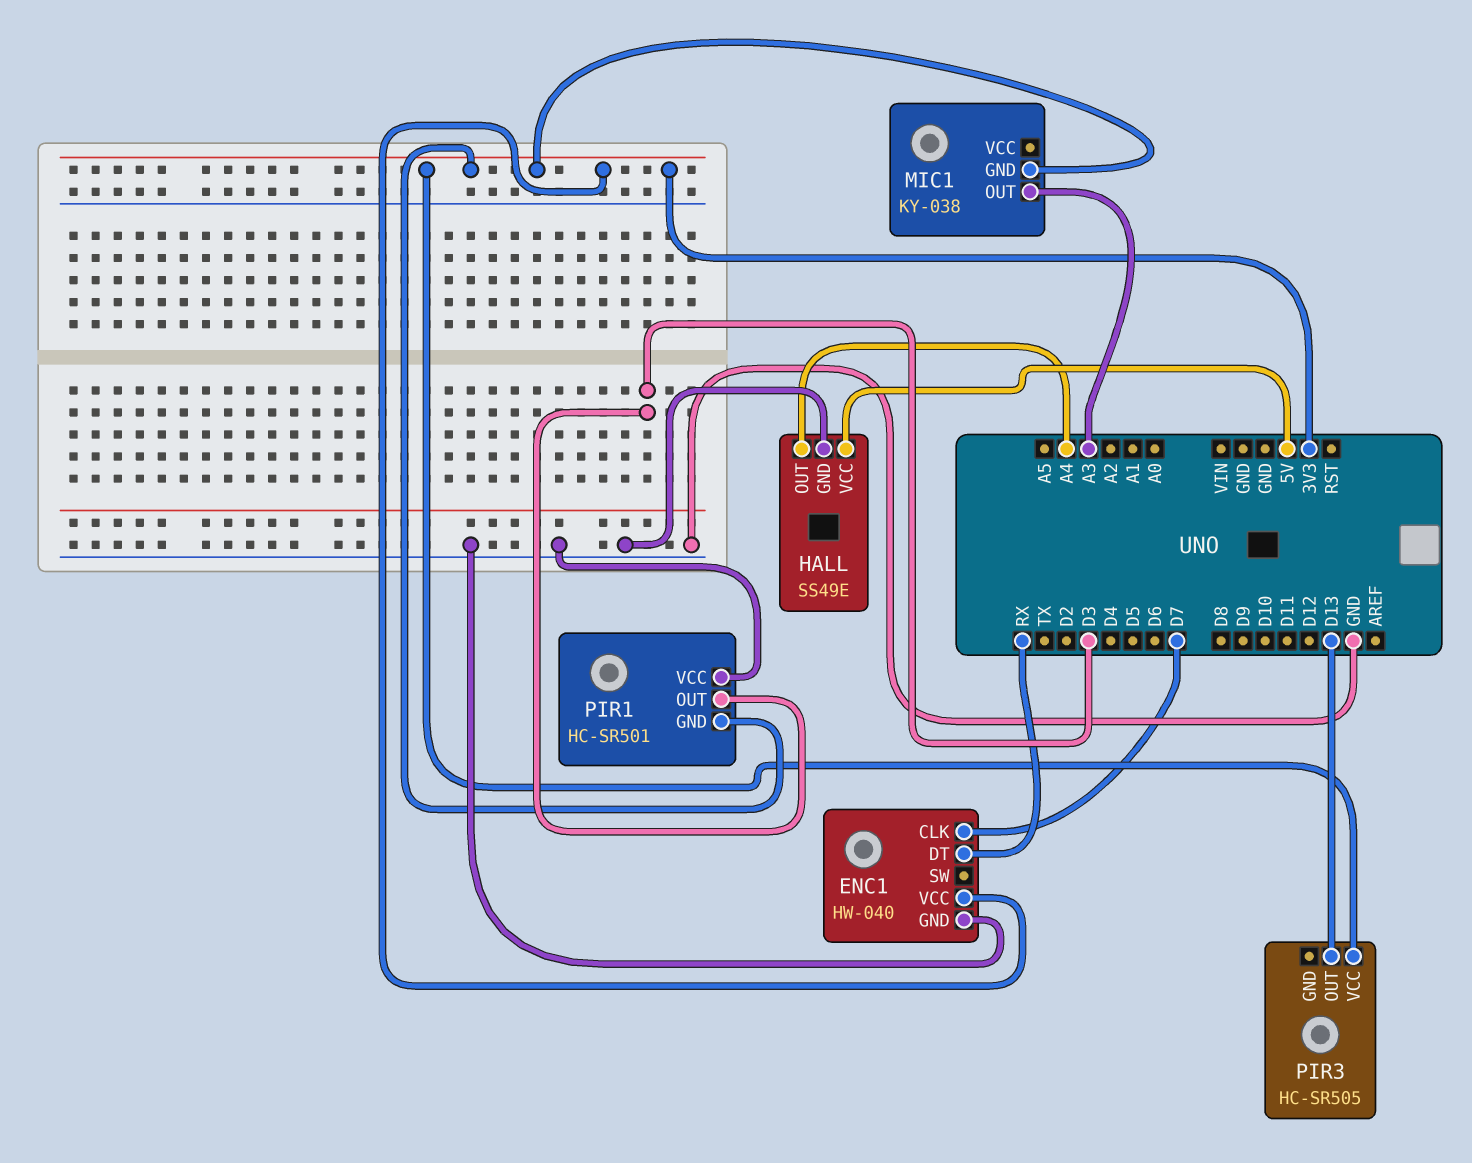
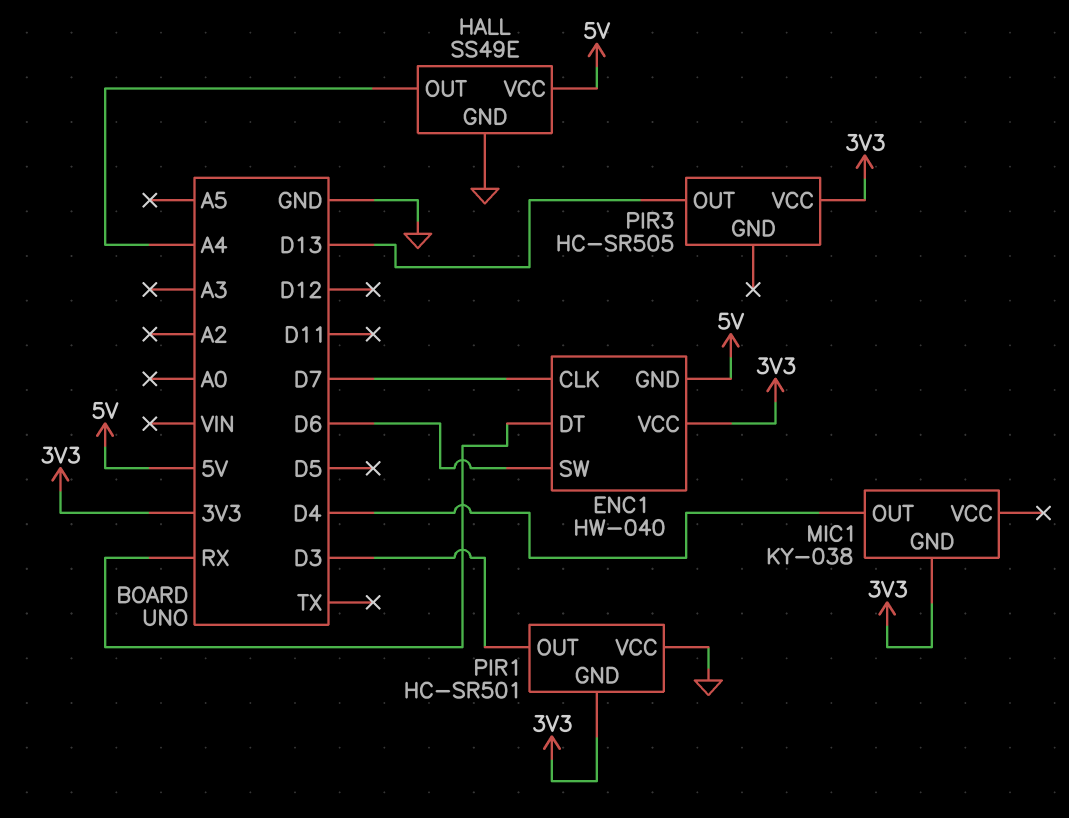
ENC1 pin GND: GND -> 5V
ENC1 pin SW: none -> D6
MIC1 pin OUT: A3 -> D4

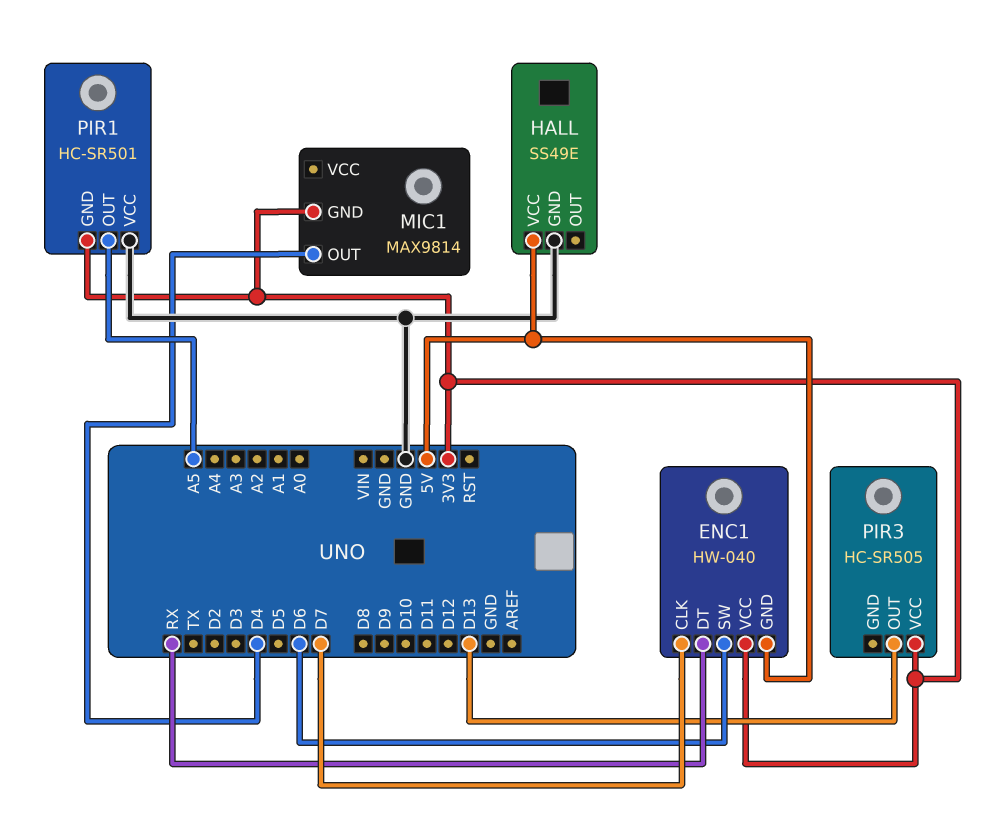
HALL pin OUT: A4 -> none
MIC1: KY-038 -> MAX9814
PIR1 pin OUT: D3 -> A5

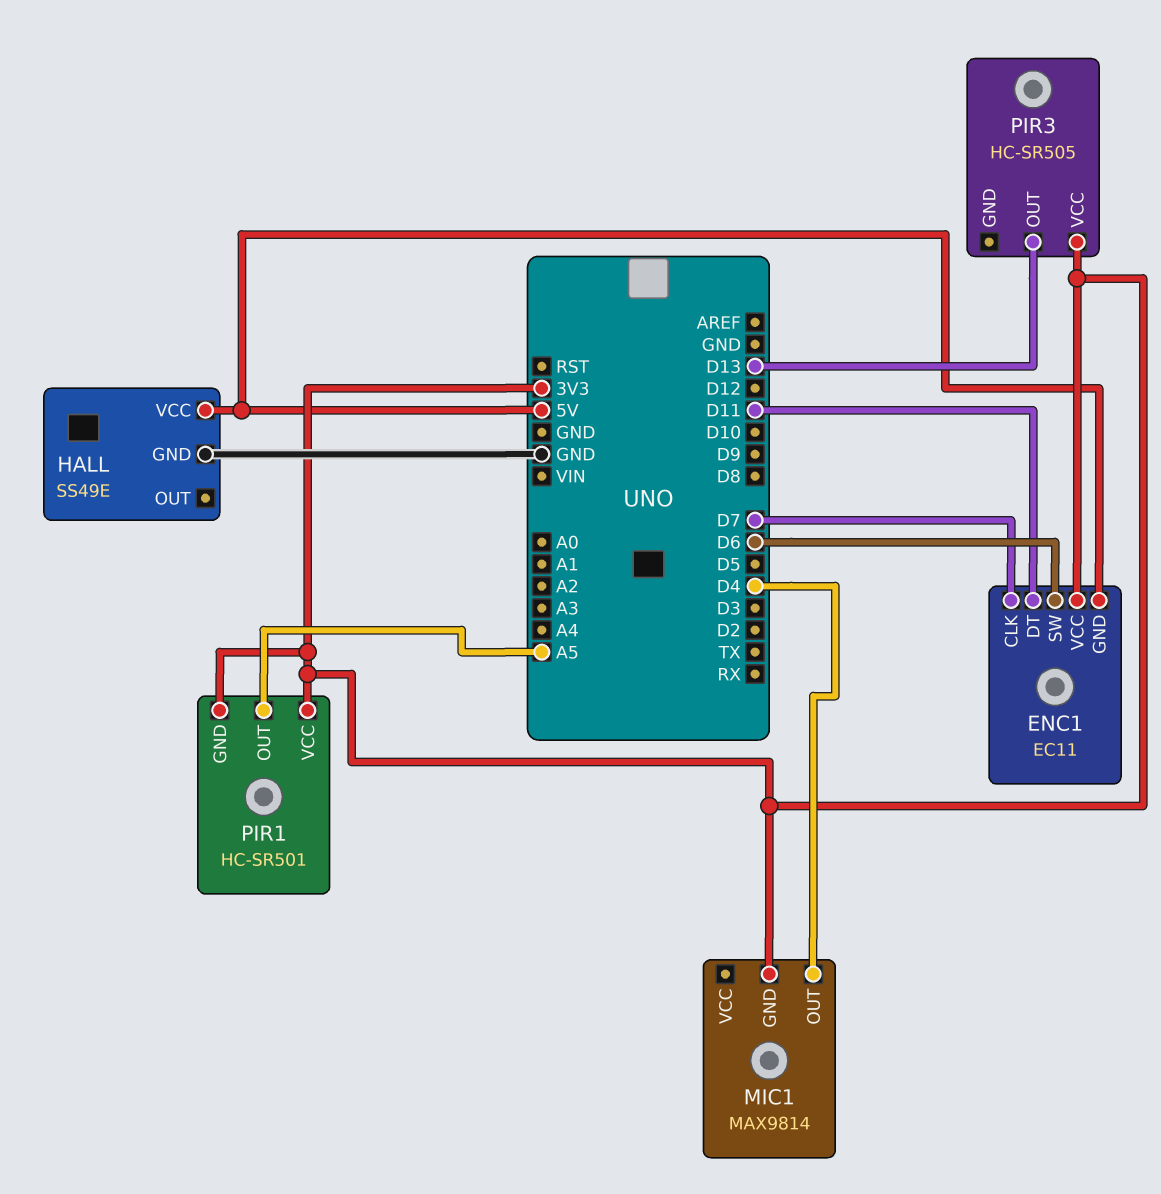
ENC1: HW-040 -> EC11
ENC1 pin DT: RX -> D11
PIR1 pin VCC: GND -> 3V3

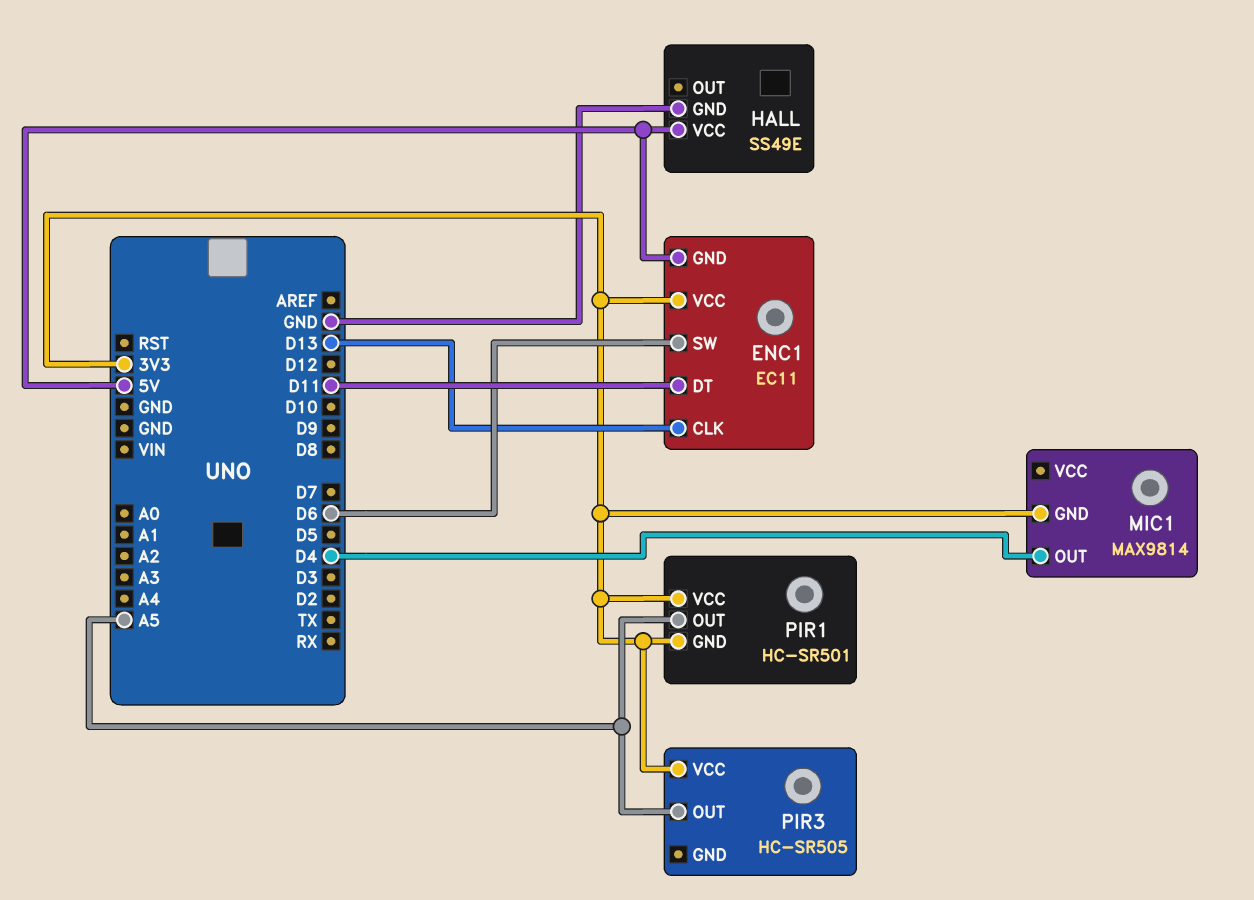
ENC1 pin CLK: D7 -> D13
PIR3 pin OUT: D13 -> A5

